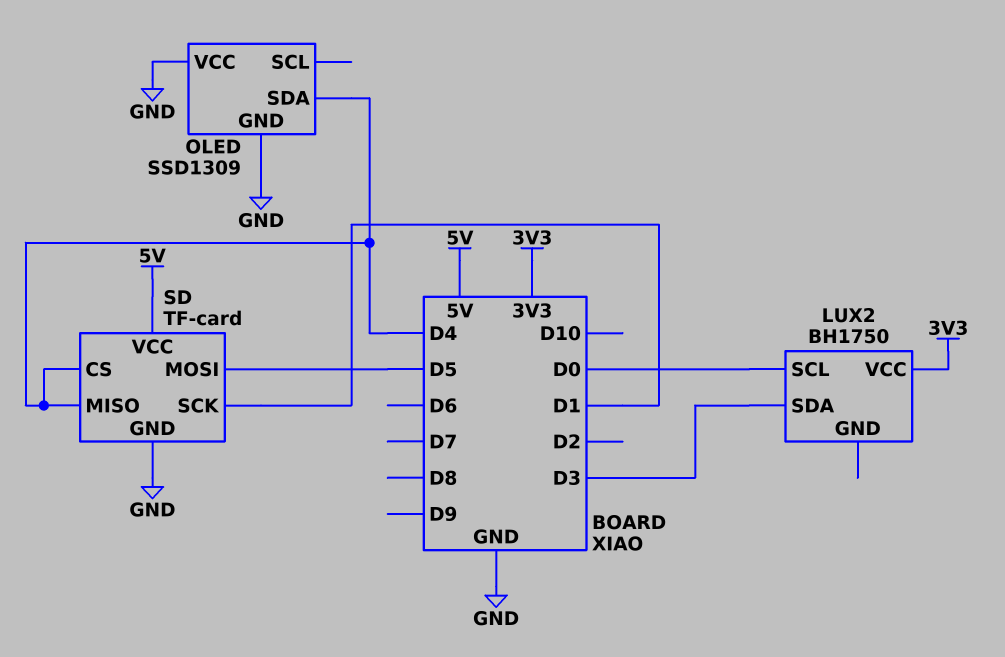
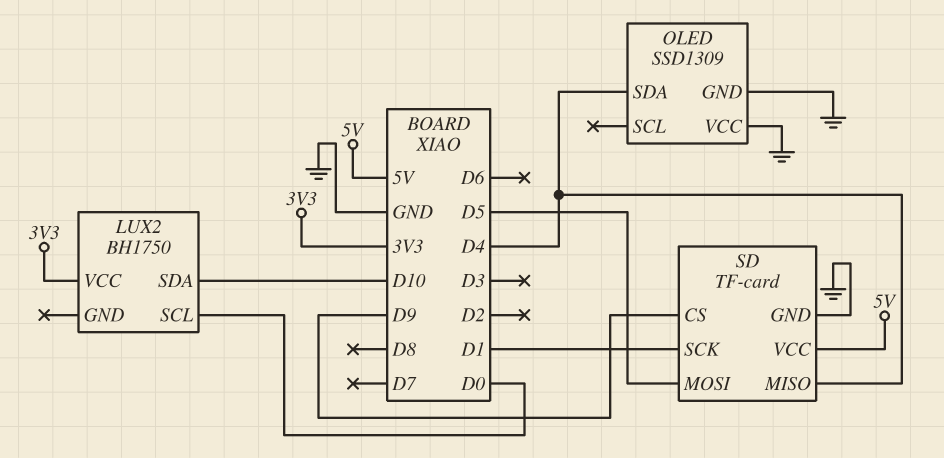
LUX2 pin SDA: D3 -> D10
SD pin CS: D4 -> D9

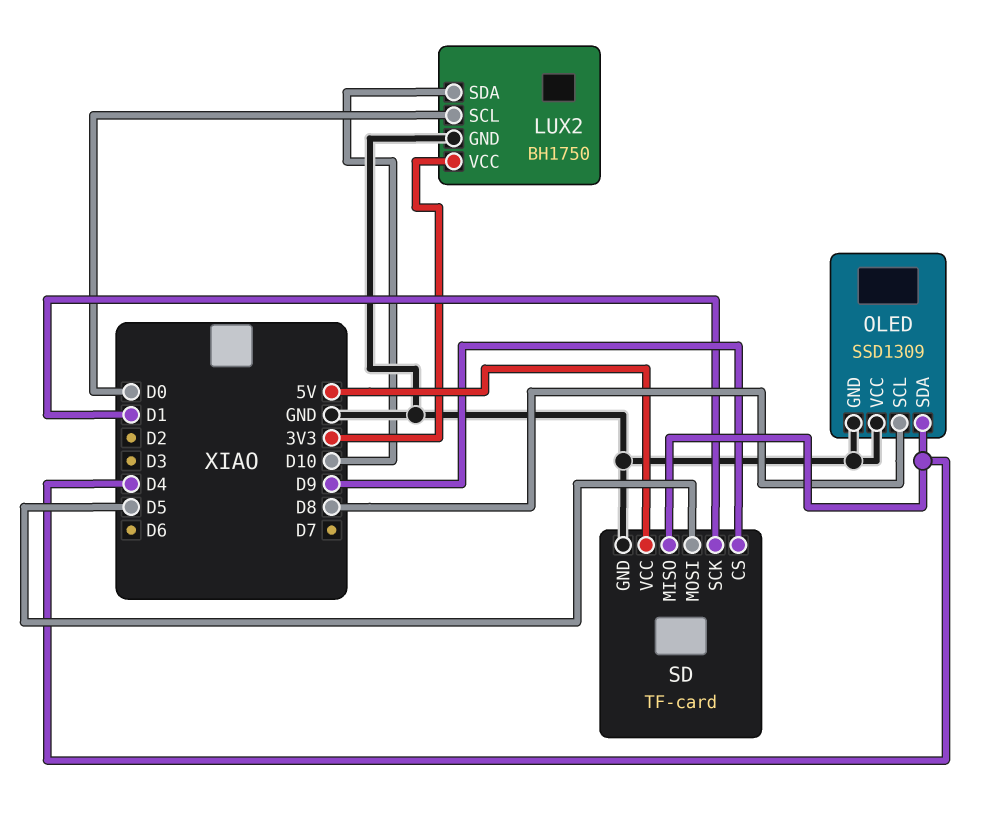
LUX2 pin GND: none -> GND
OLED pin SCL: none -> D8

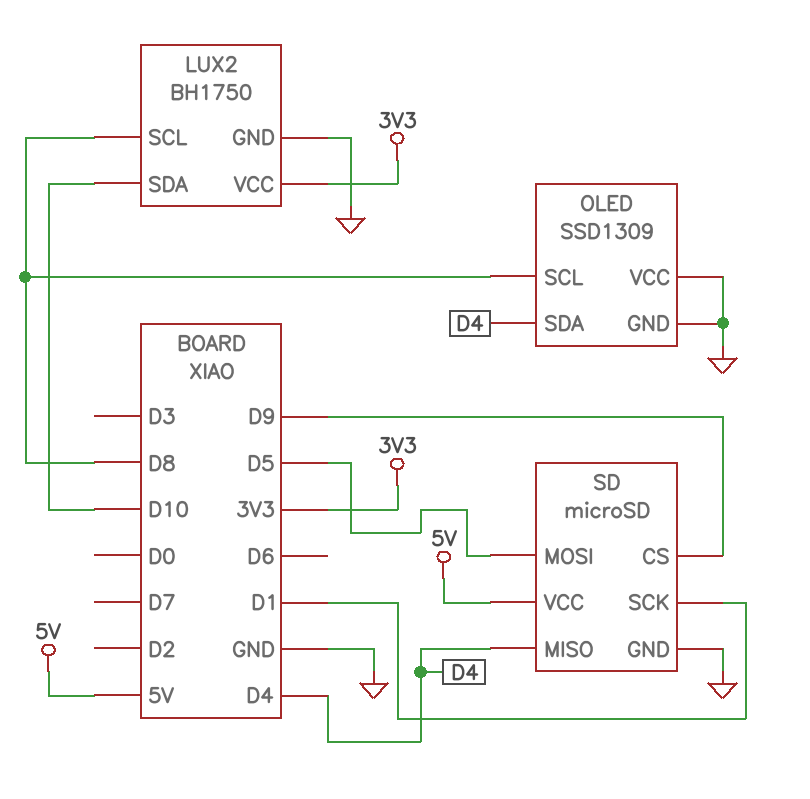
LUX2 pin SCL: D0 -> D8
SD: TF-card -> microSD

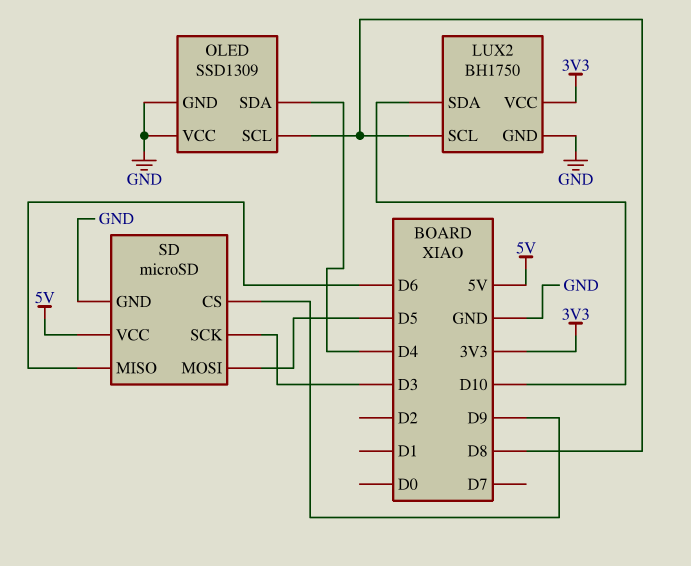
SD pin MISO: D4 -> D6
SD pin SCK: D1 -> D3

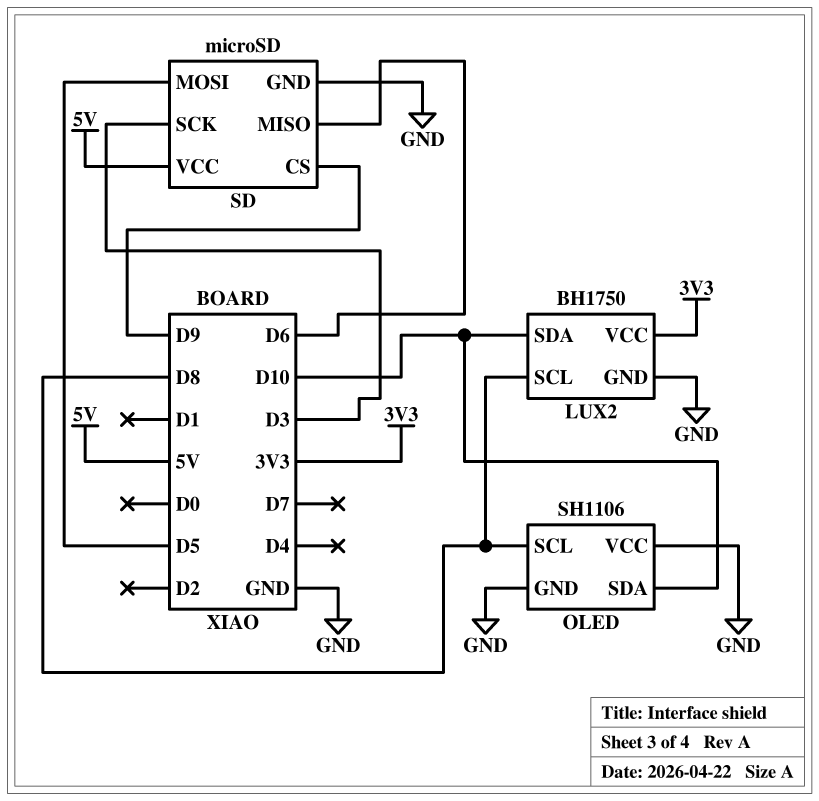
OLED: SSD1309 -> SH1106
OLED pin SDA: D4 -> D10

